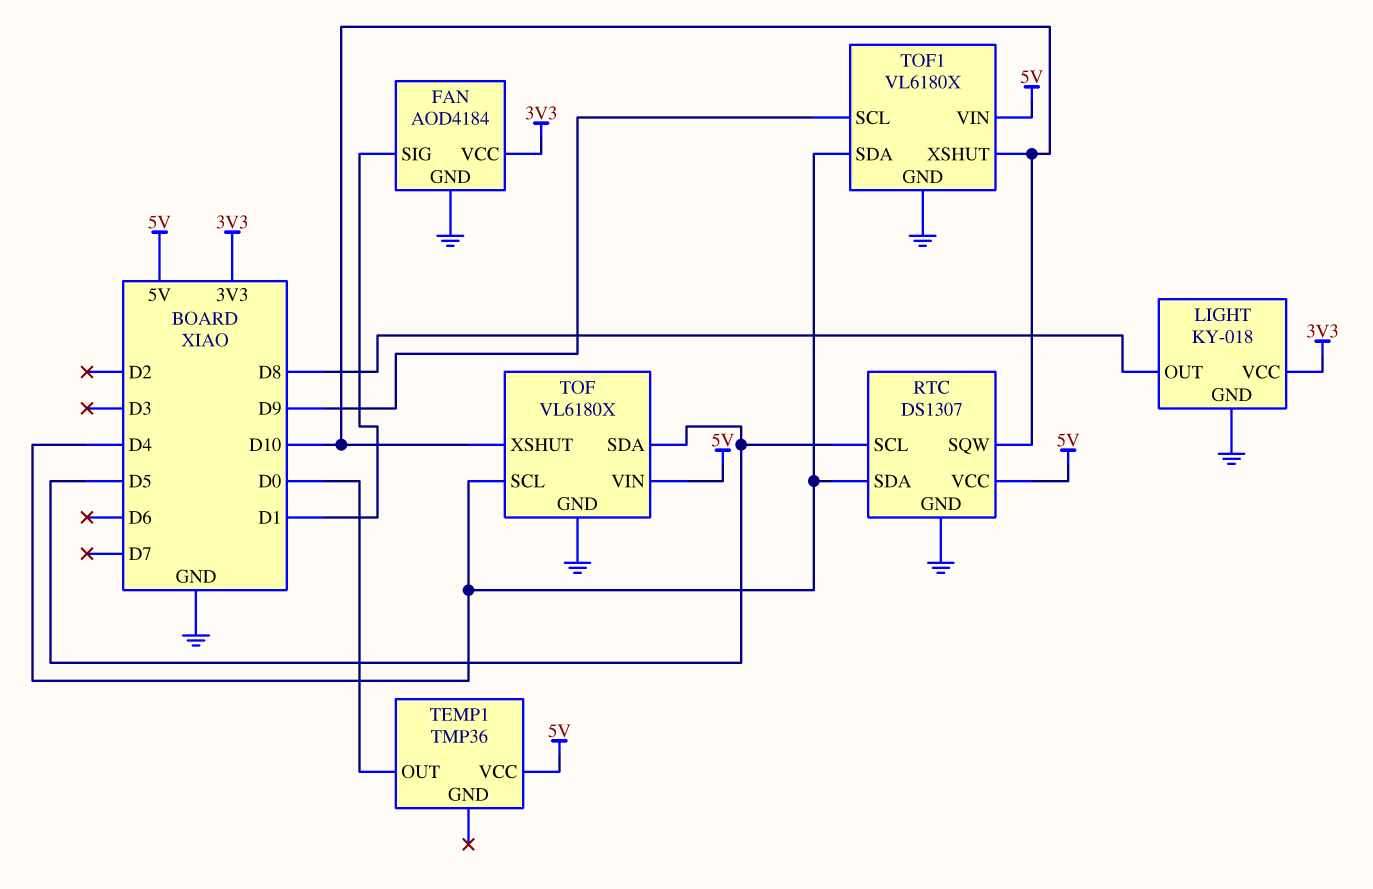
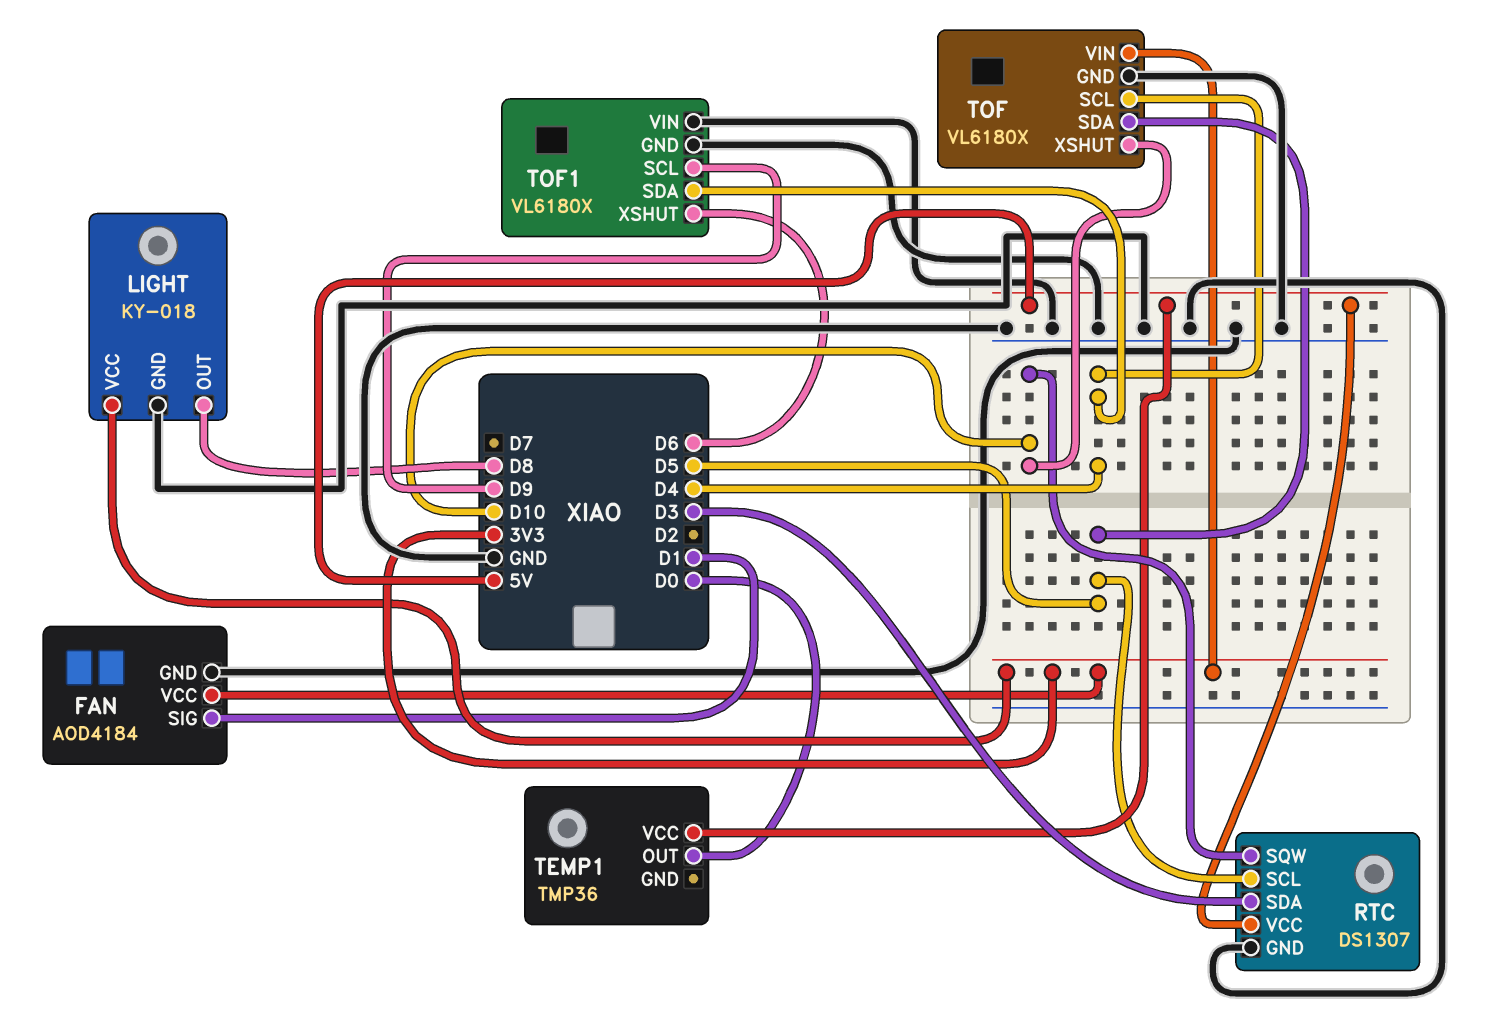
RTC pin SDA: D4 -> D3
TOF pin VIN: 5V -> 3V3
TOF1 pin VIN: 5V -> GND
TOF1 pin XSHUT: D10 -> D6

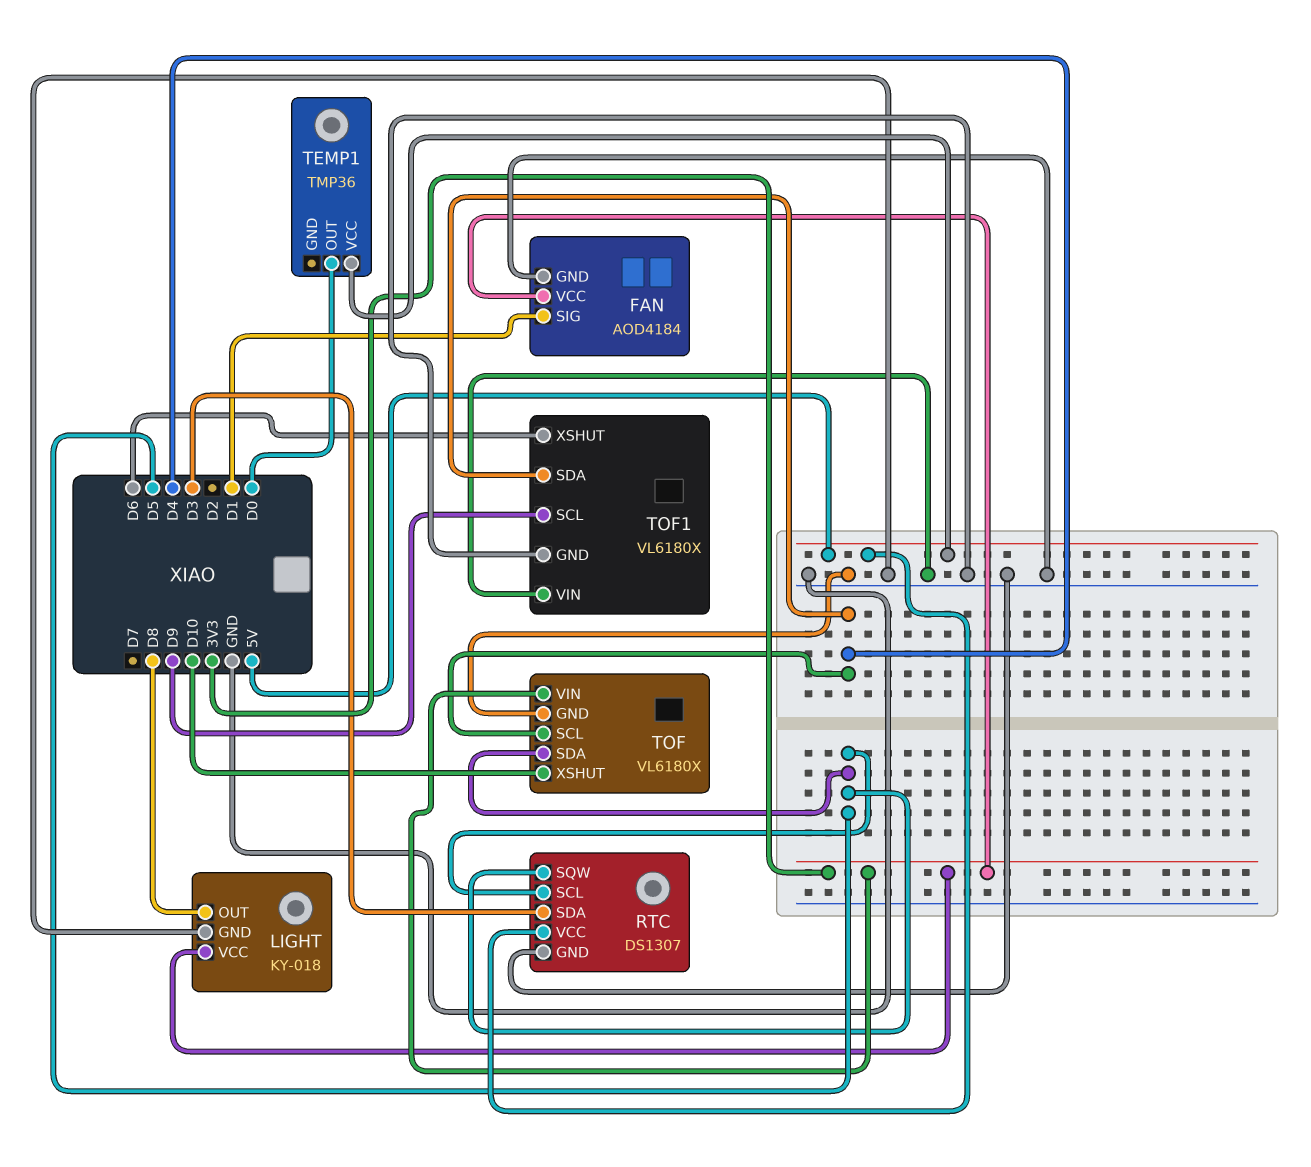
RTC pin SQW: D10 -> D5

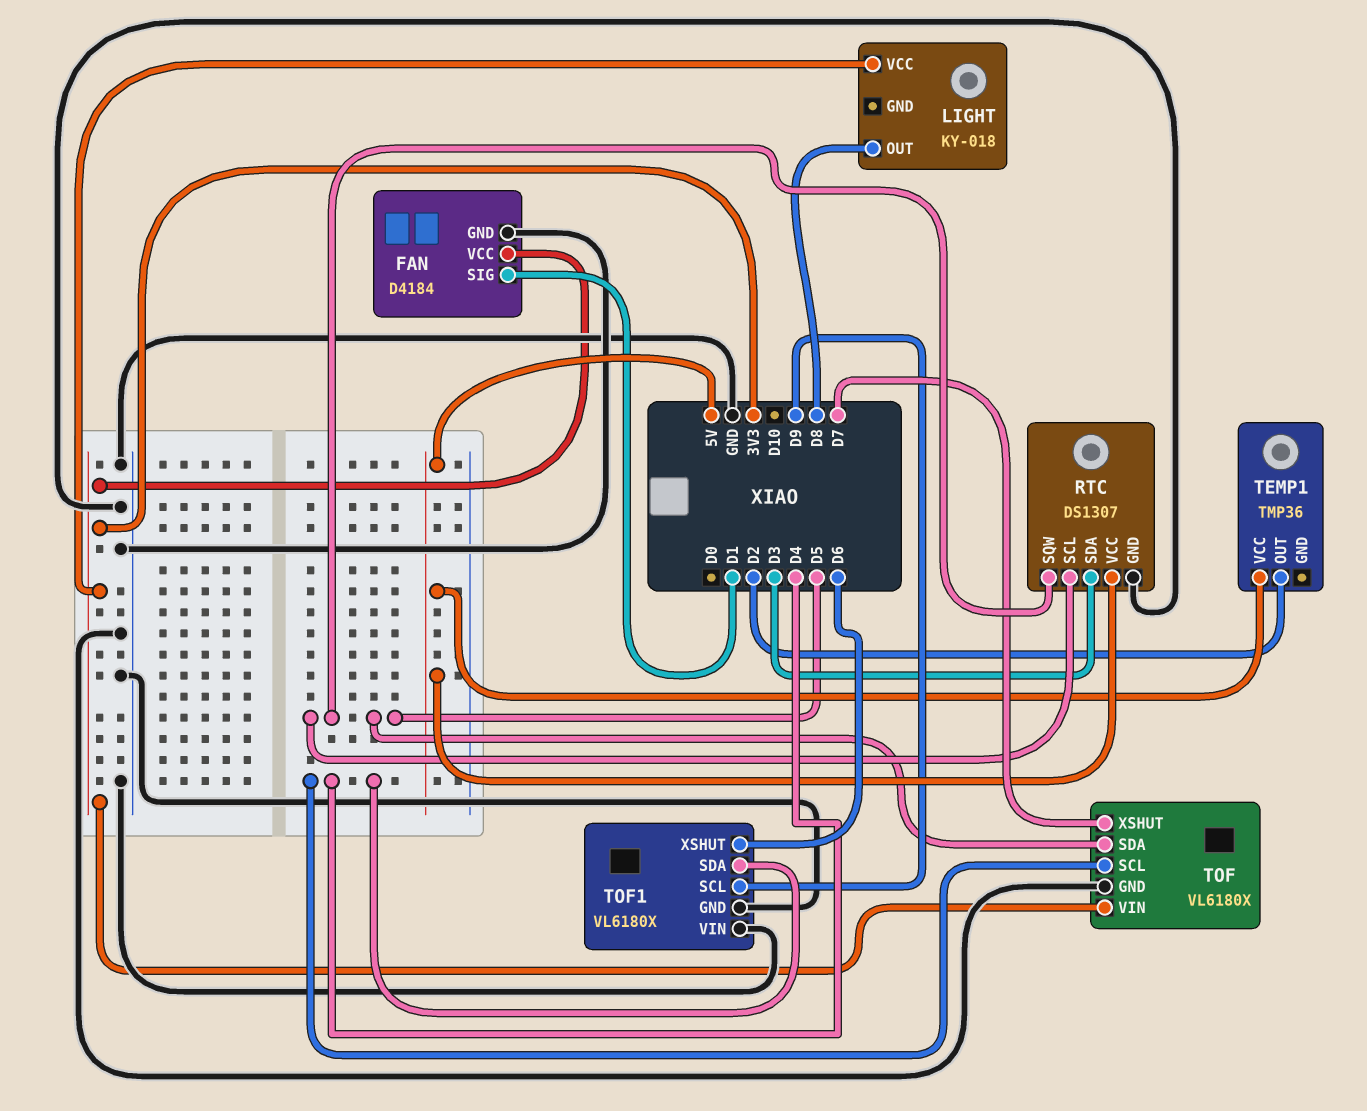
FAN: AOD4184 -> D4184
LIGHT pin GND: GND -> none
TEMP1 pin OUT: D0 -> D2
TOF pin XSHUT: D10 -> D7

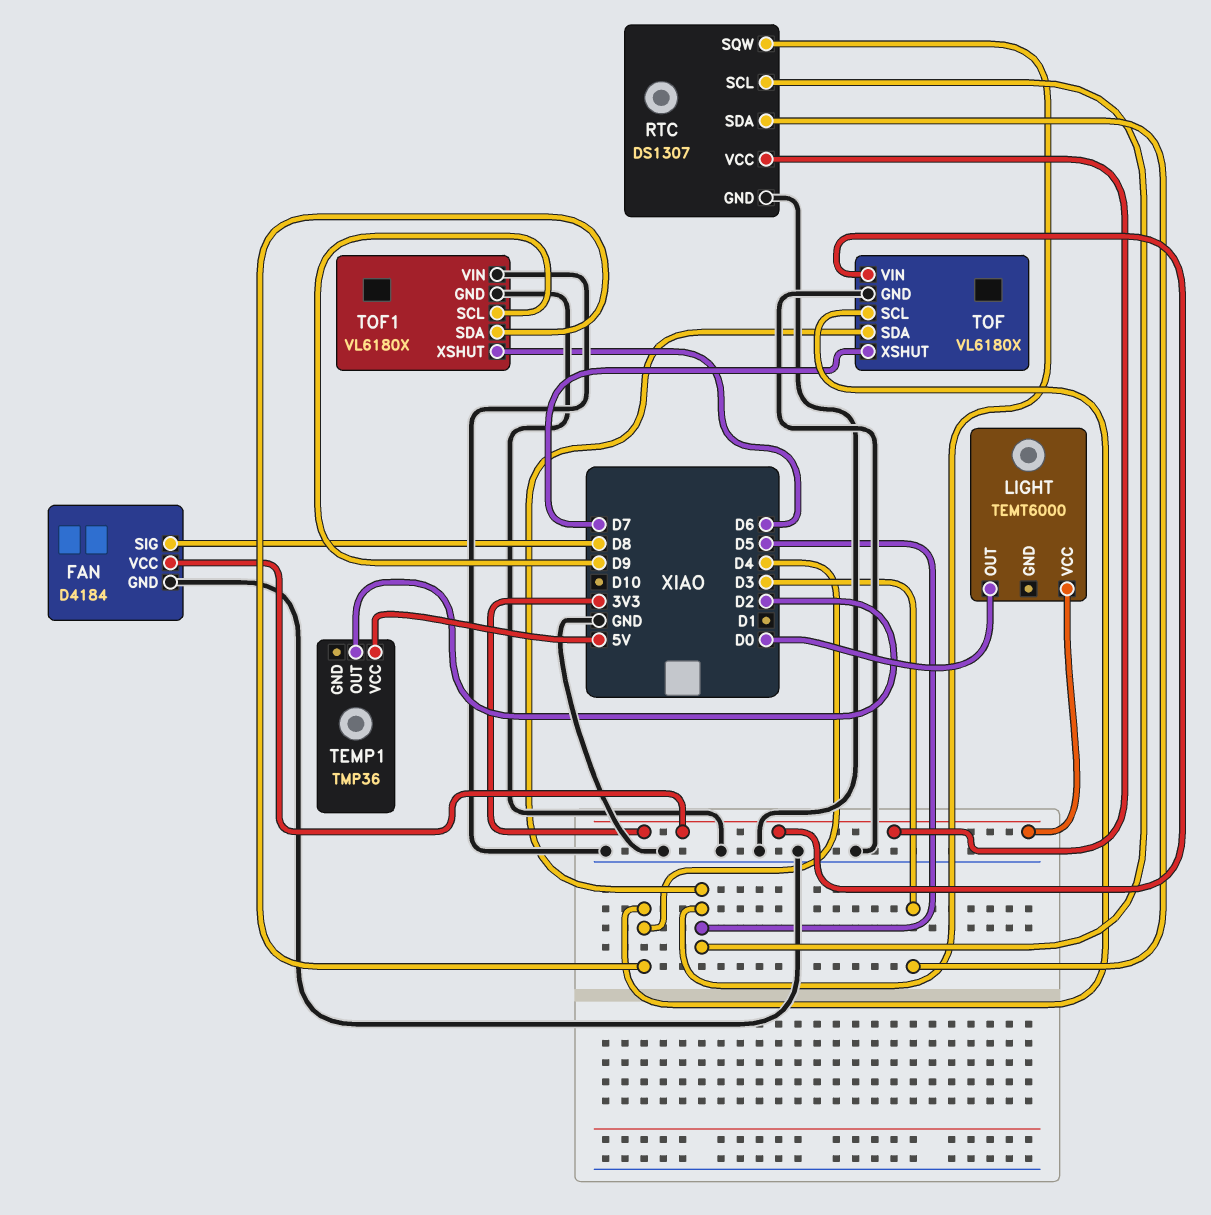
FAN pin SIG: D1 -> D8
LIGHT: KY-018 -> TEMT6000
LIGHT pin OUT: D8 -> D0
RTC pin VCC: 5V -> 3V3

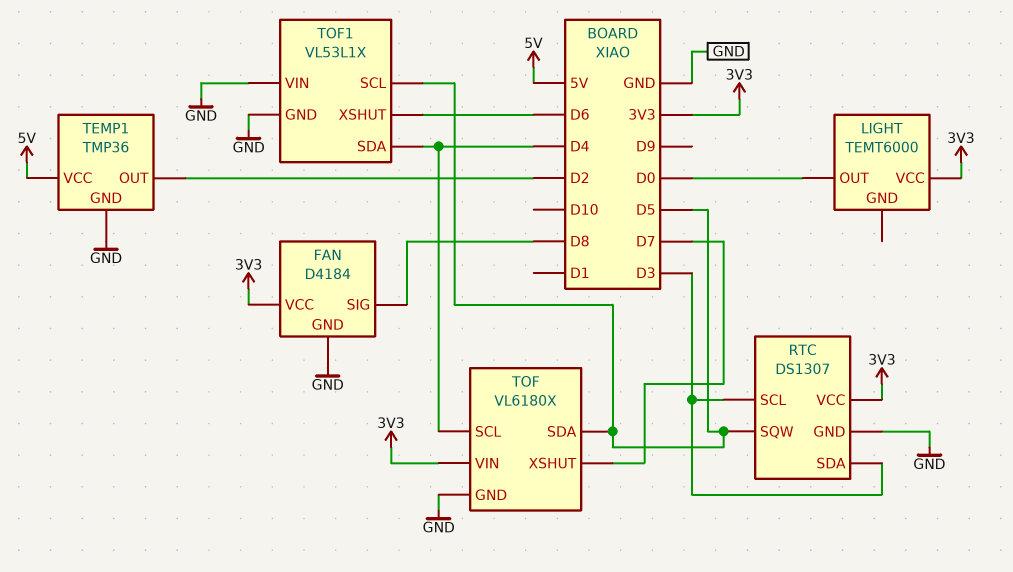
RTC pin SCL: D5 -> D3
TEMP1 pin GND: none -> GND
TOF1: VL6180X -> VL53L1X
TOF1 pin SCL: D9 -> D5

